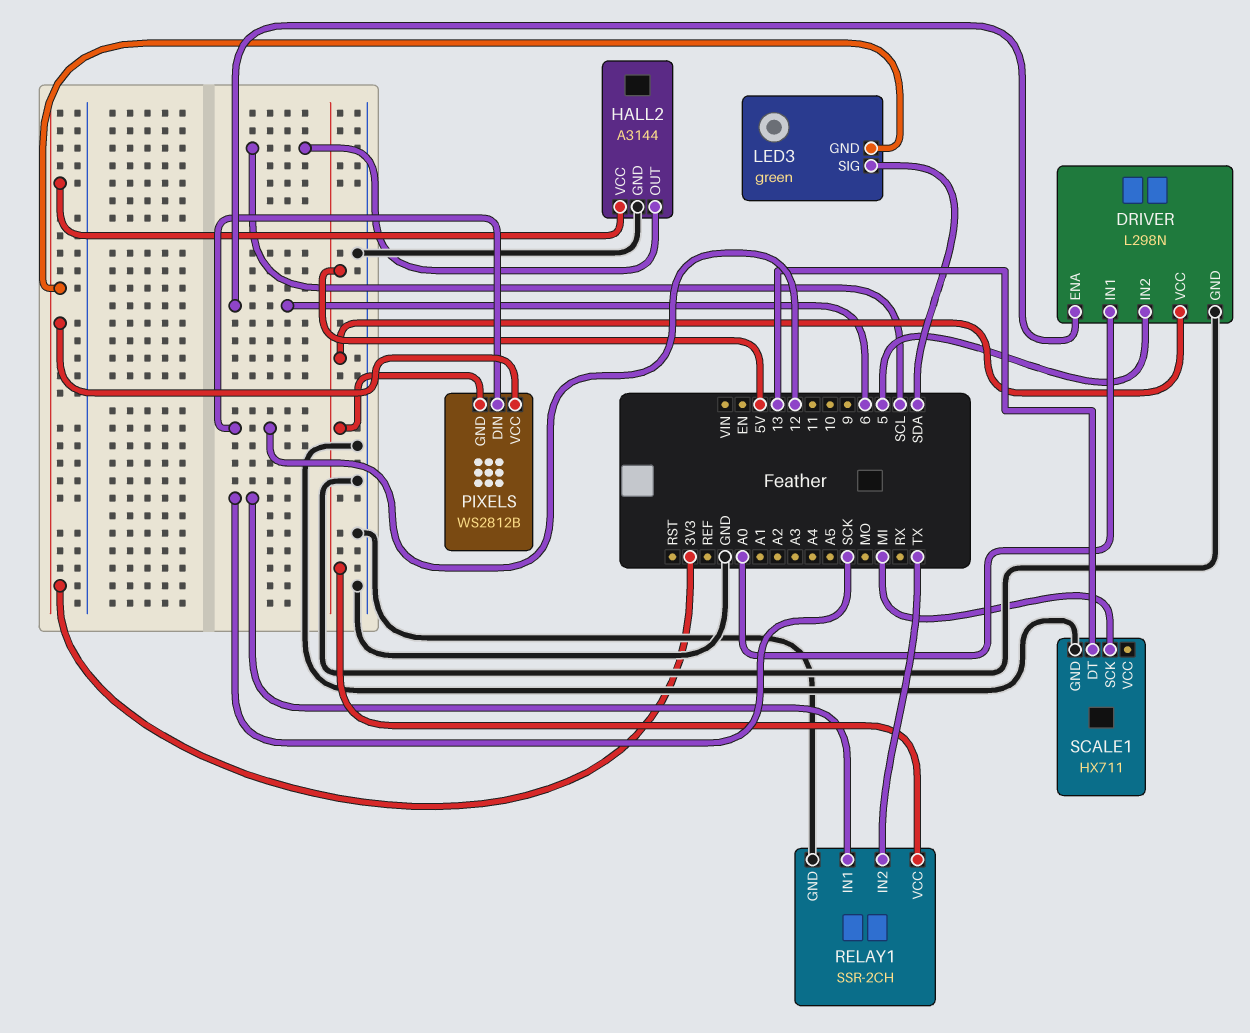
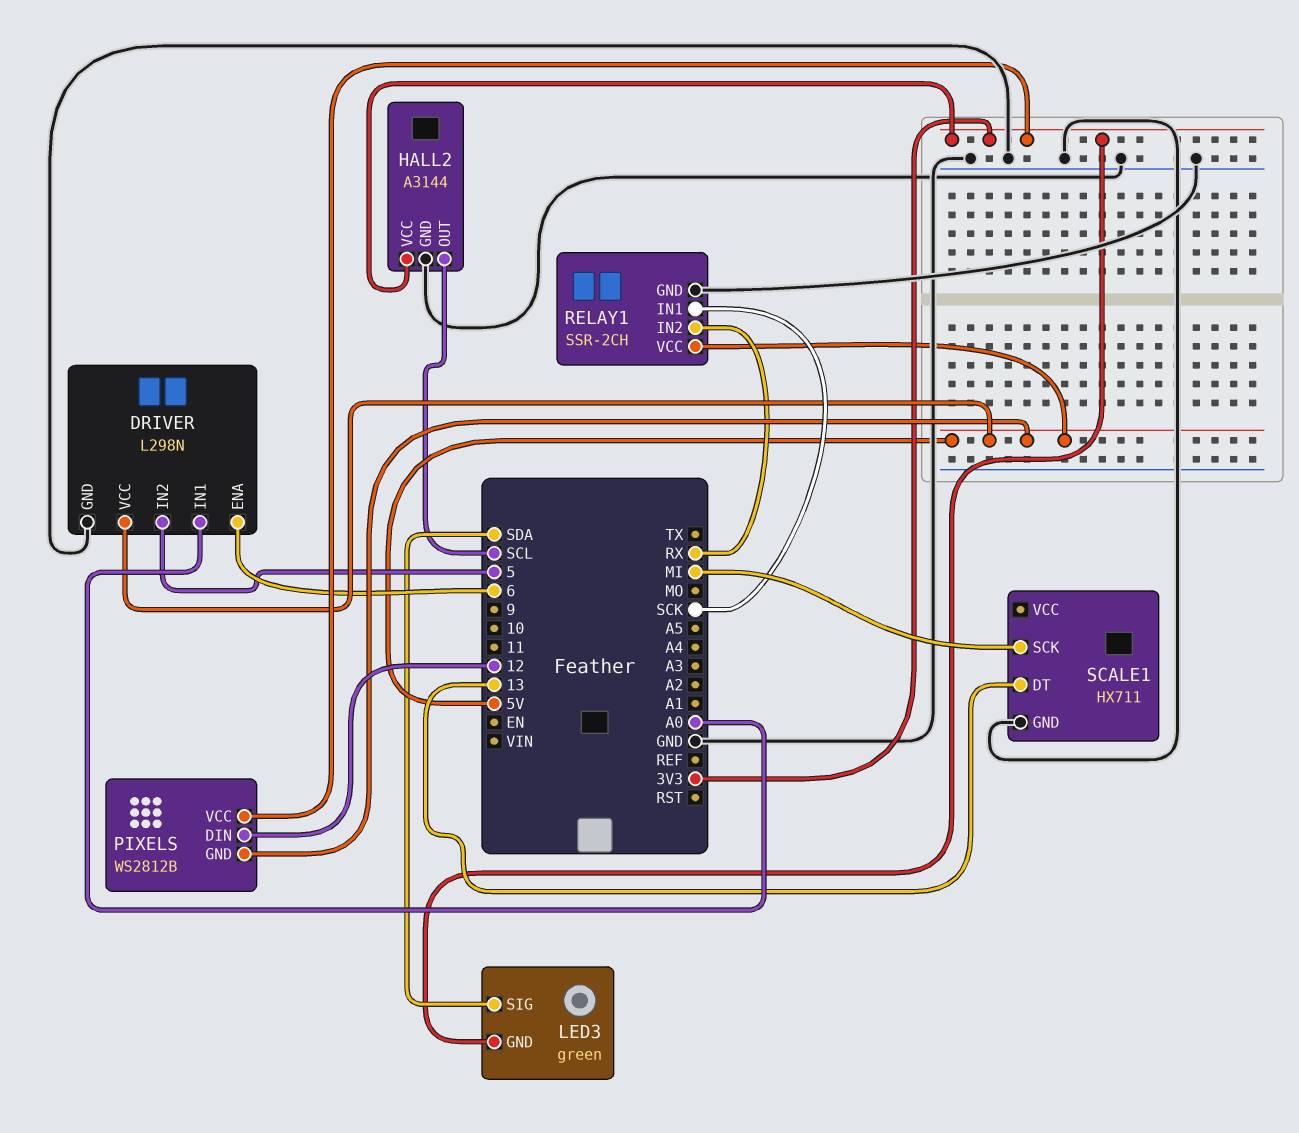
RELAY1 pin IN2: TX -> RX

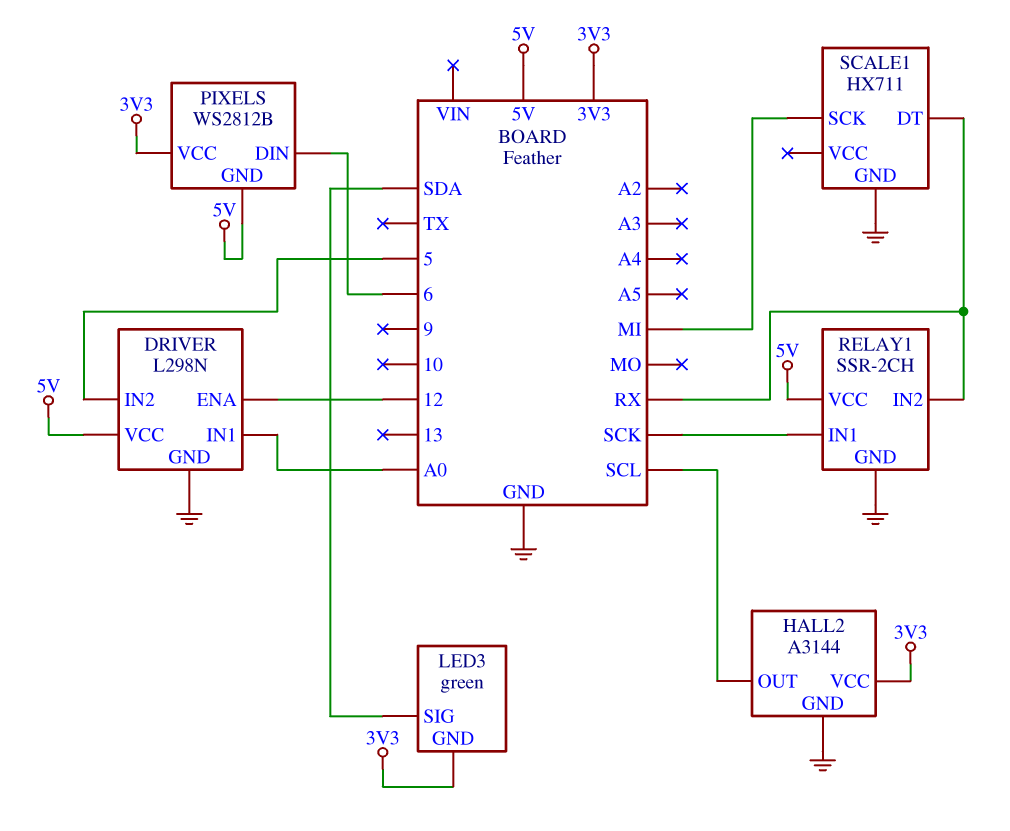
DRIVER pin ENA: 6 -> 12
PIXELS pin DIN: 12 -> 6
SCALE1 pin DT: 13 -> RX

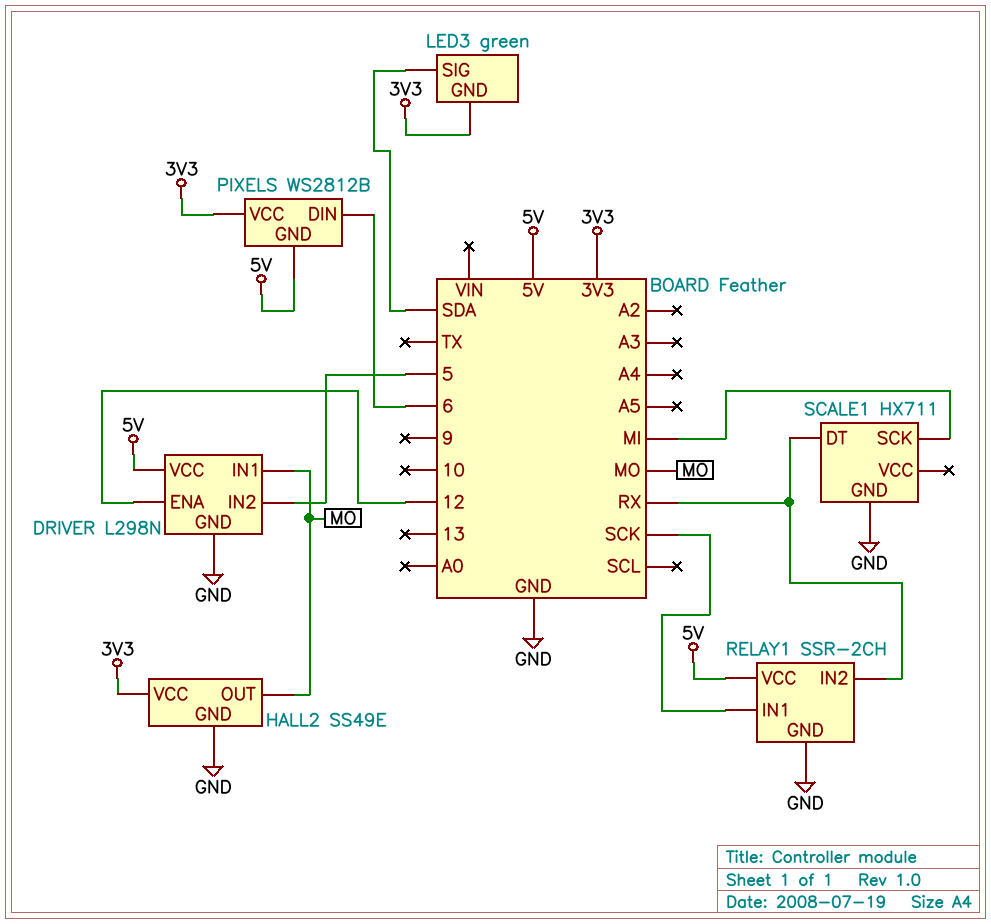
DRIVER pin IN1: A0 -> MO
HALL2: A3144 -> SS49E
HALL2 pin OUT: SCL -> MO

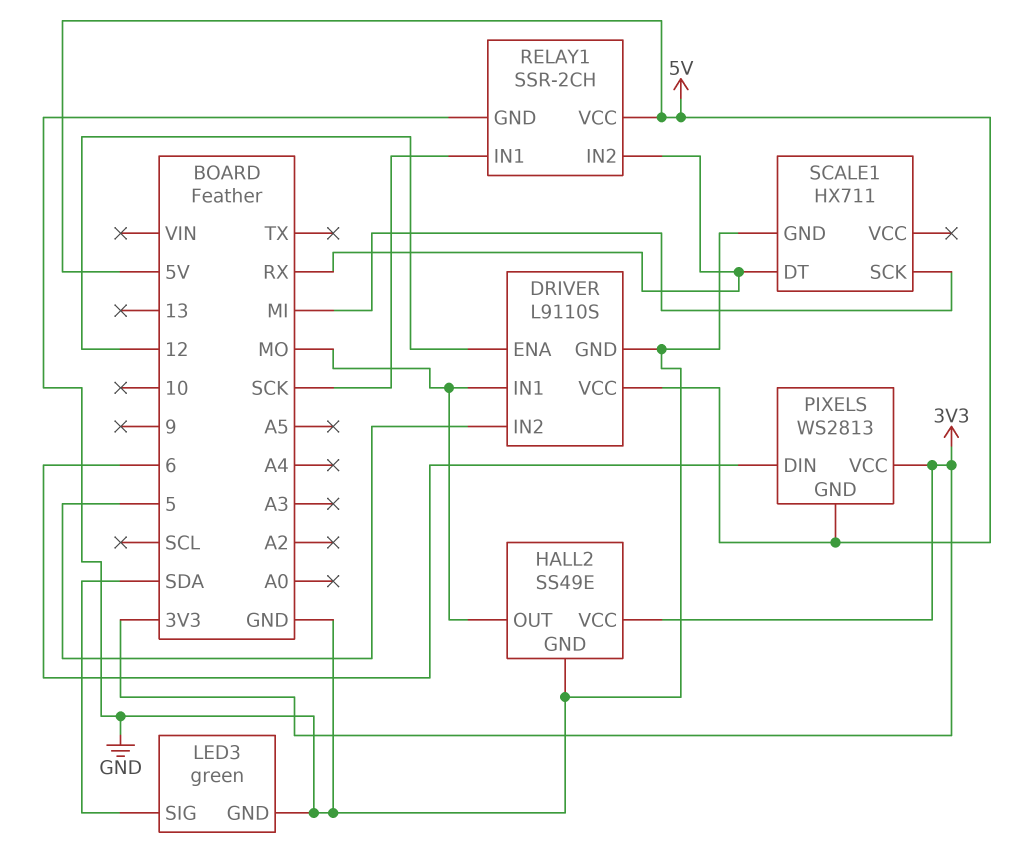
DRIVER: L298N -> L9110S
LED3 pin GND: 3V3 -> GND
PIXELS: WS2812B -> WS2813

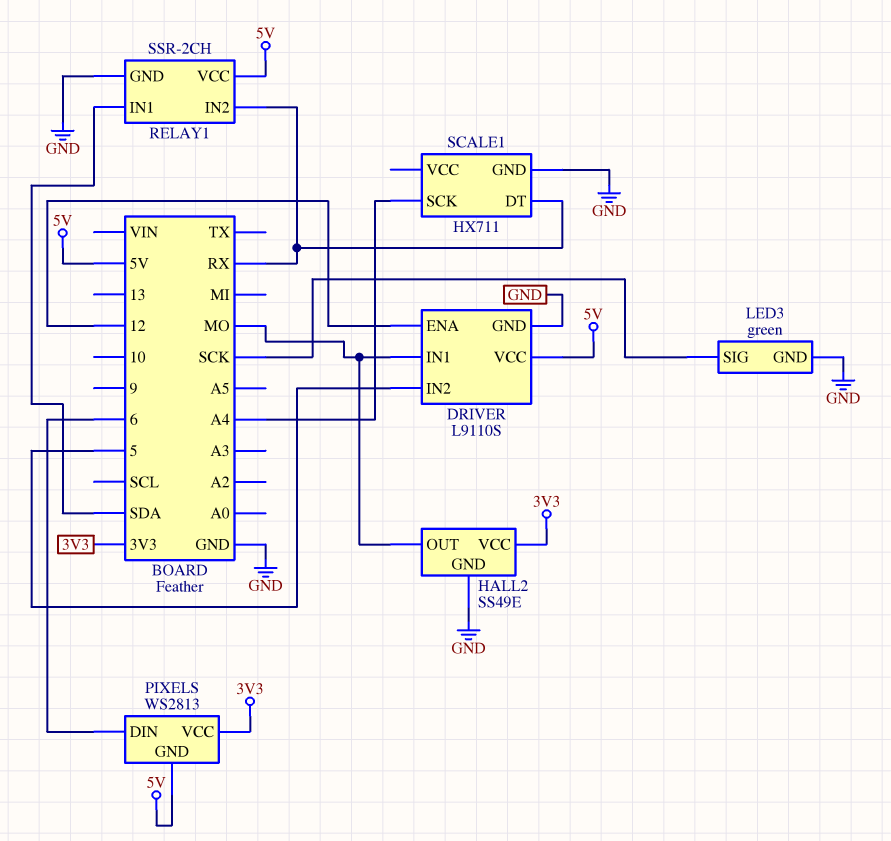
LED3 pin SIG: SDA -> SCK
RELAY1 pin IN1: SCK -> SDA
SCALE1 pin SCK: MI -> A4

